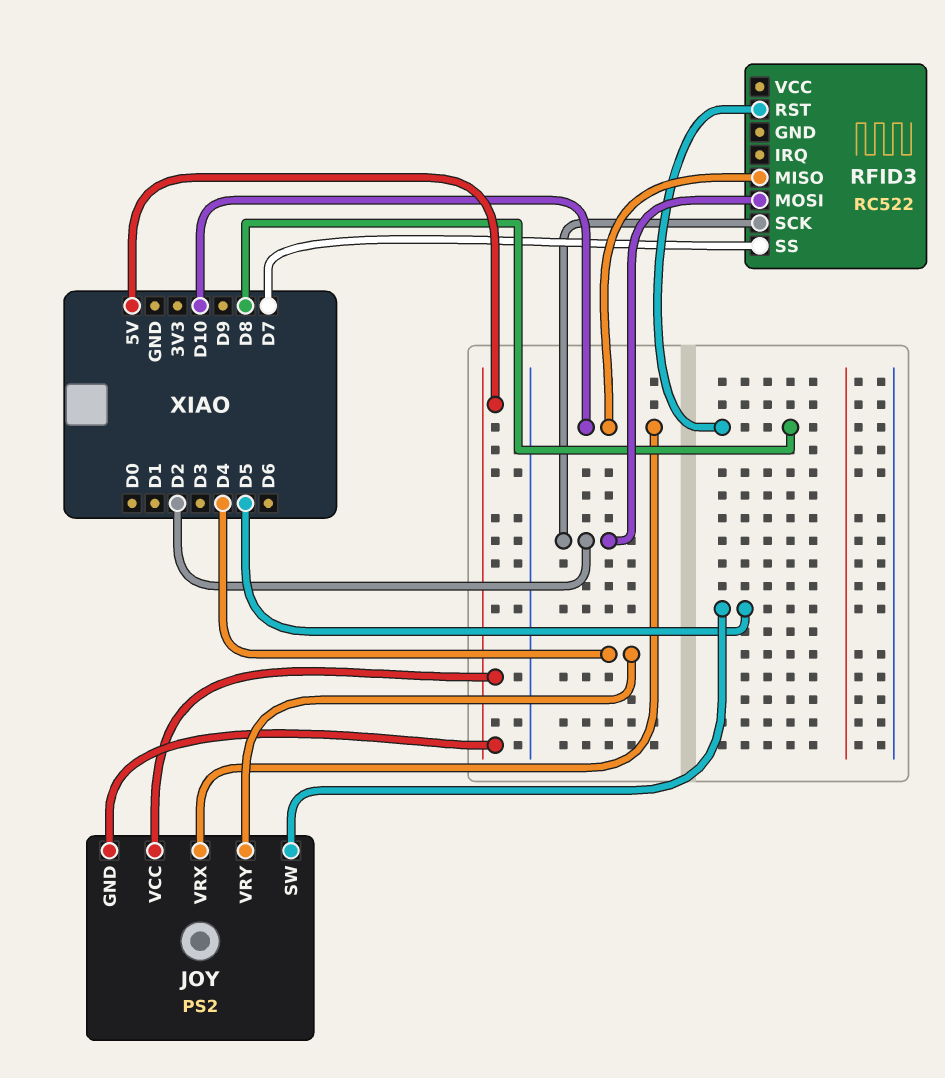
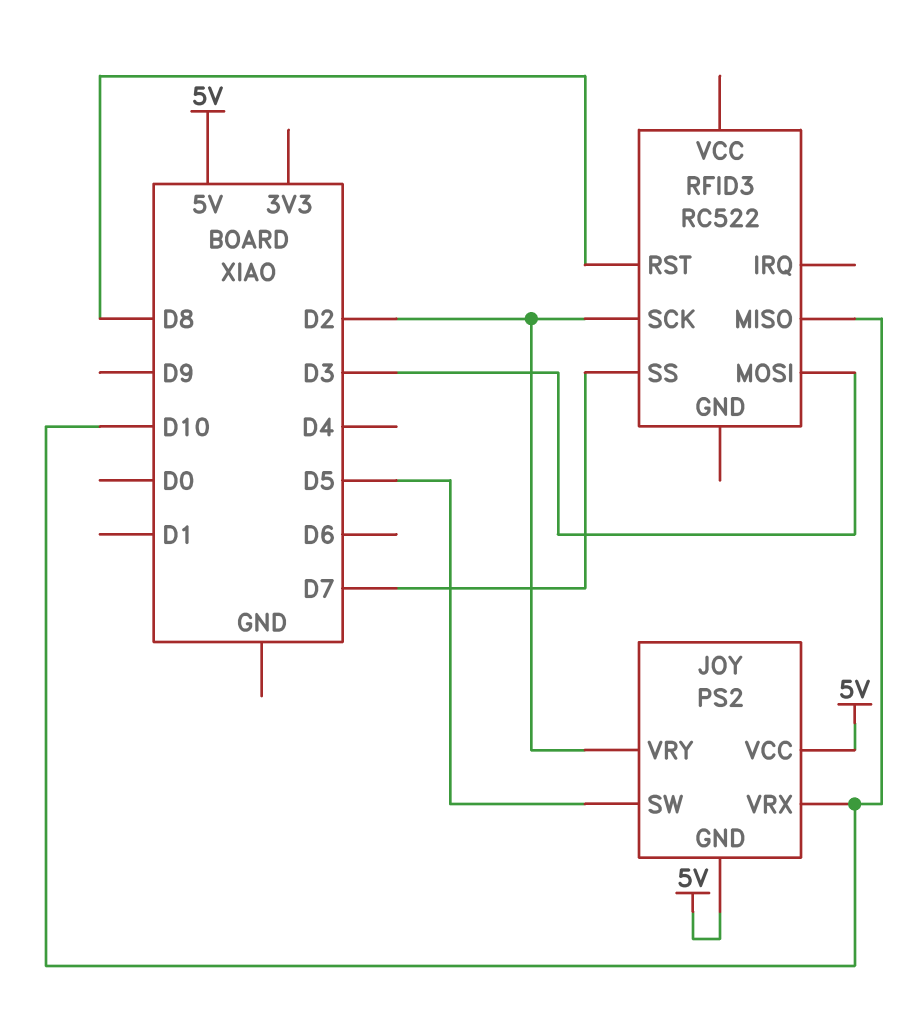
JOY pin VRY: D4 -> D2
RFID3 pin MOSI: D2 -> D3

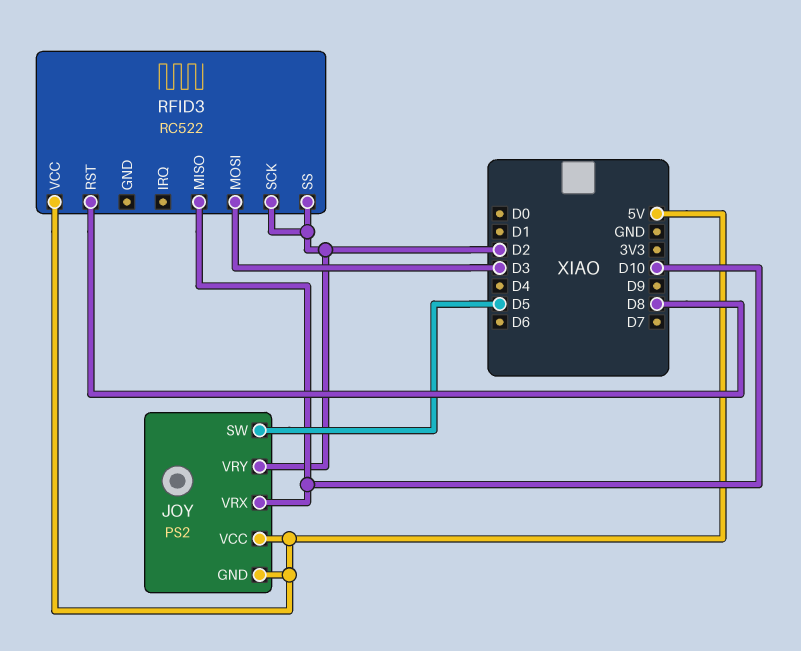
RFID3 pin SS: D7 -> D2
RFID3 pin VCC: none -> 5V

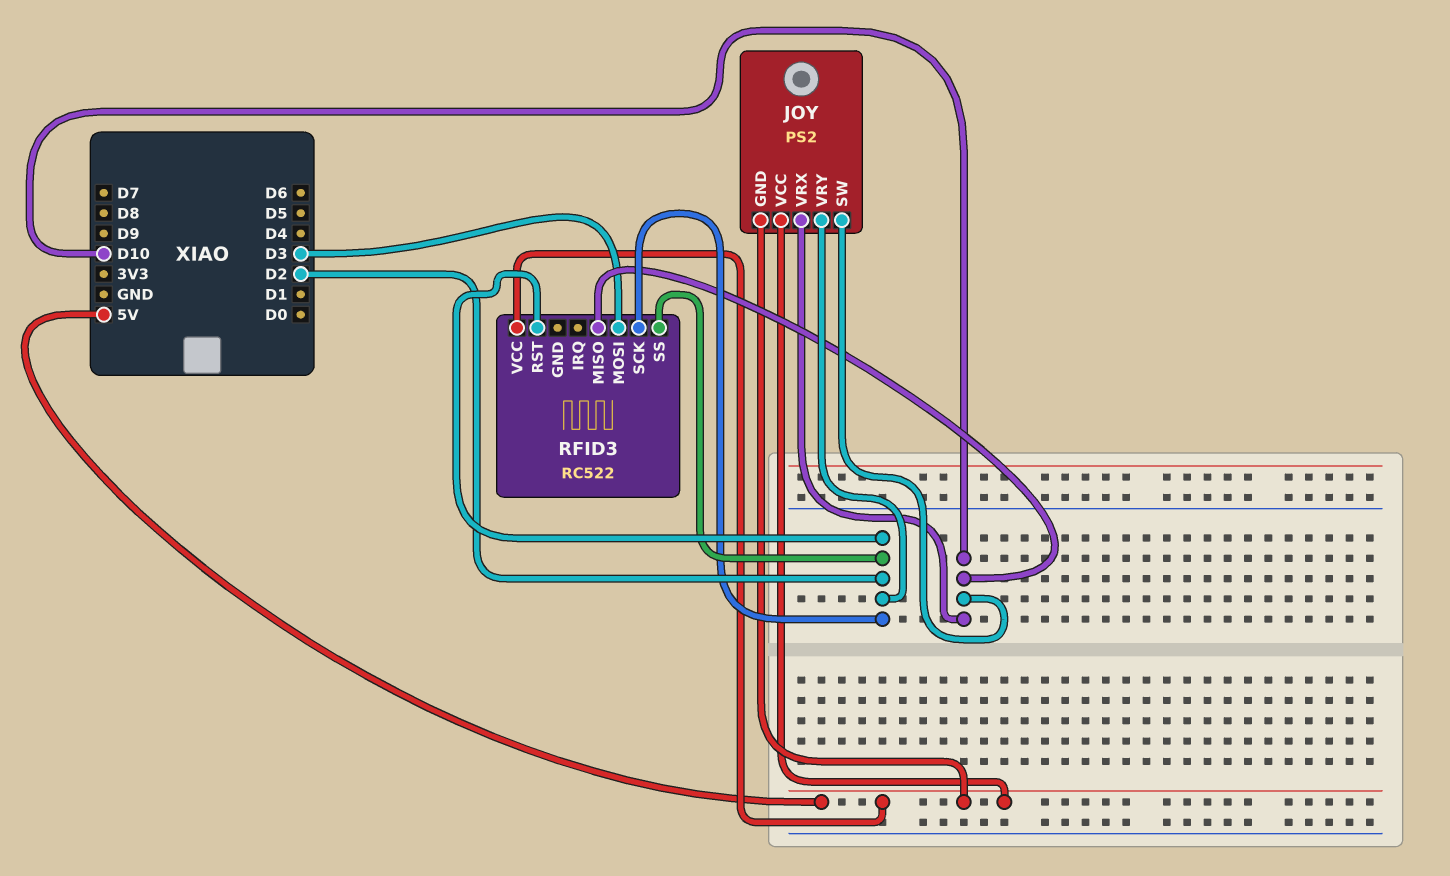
JOY pin SW: D5 -> D10
RFID3 pin RST: D8 -> D2

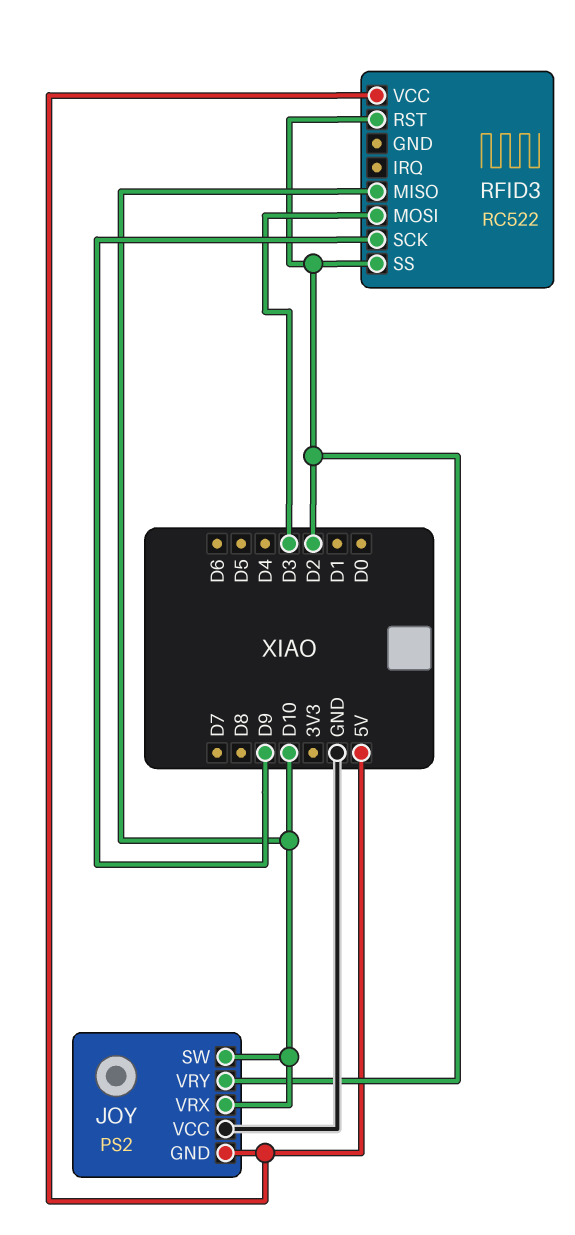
JOY pin VCC: 5V -> GND
RFID3 pin SCK: D2 -> D9

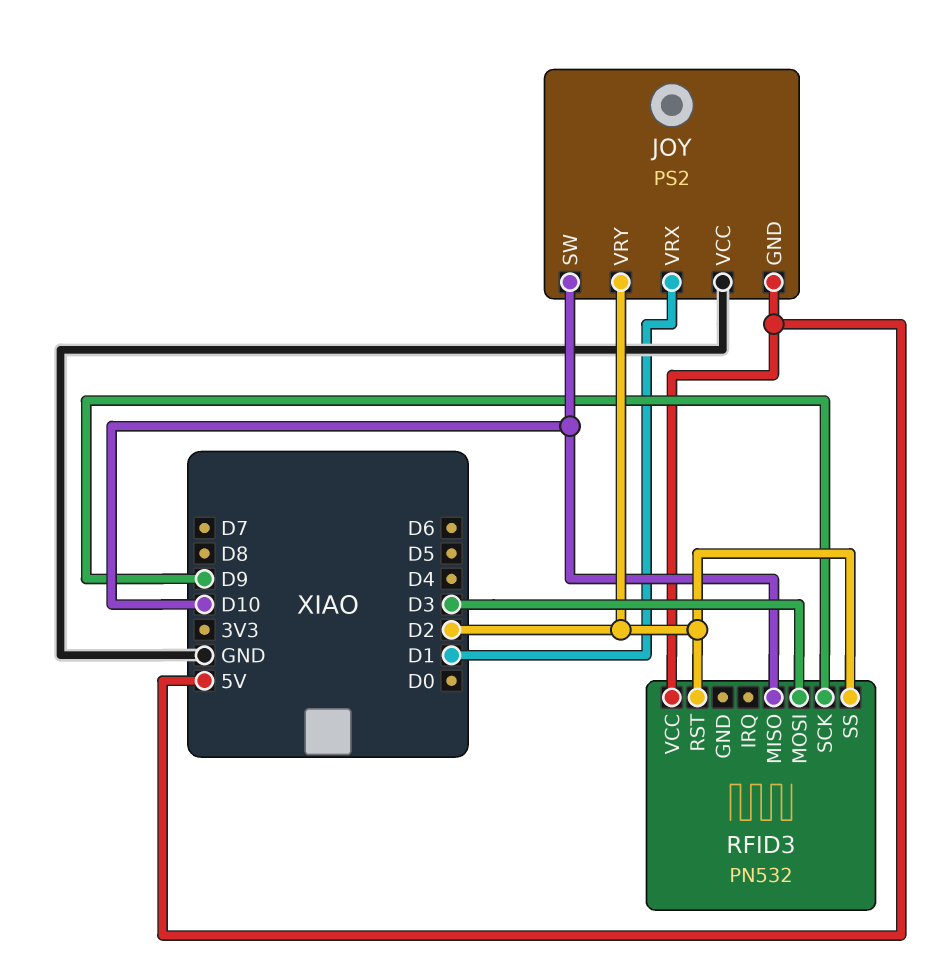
JOY pin VRX: D10 -> D1
RFID3: RC522 -> PN532

